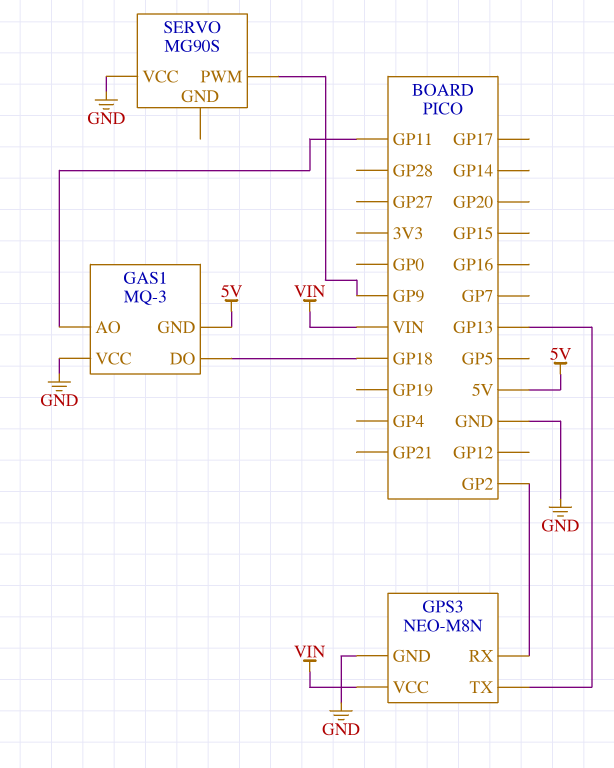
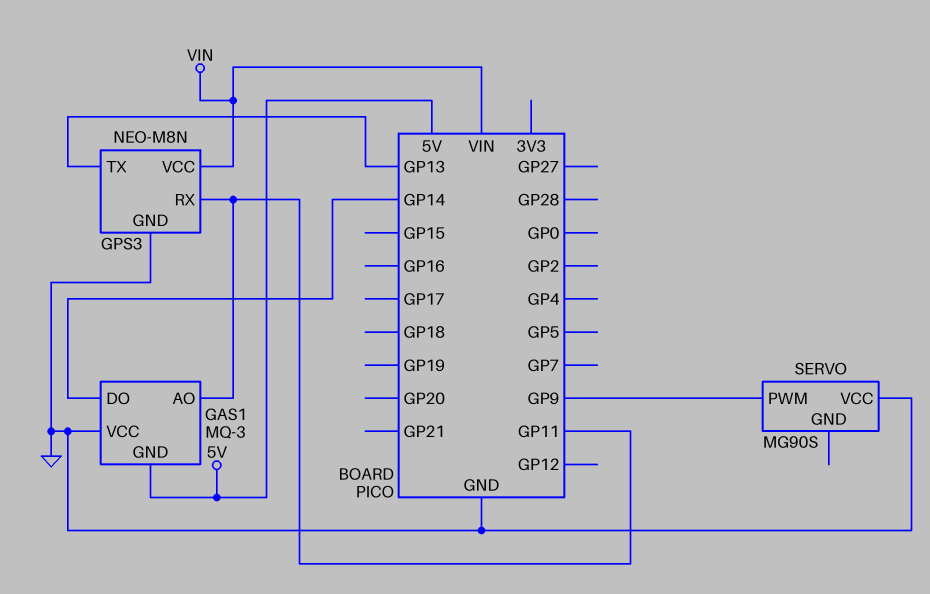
GAS1 pin DO: GP18 -> GP14
GPS3 pin RX: GP2 -> GP11

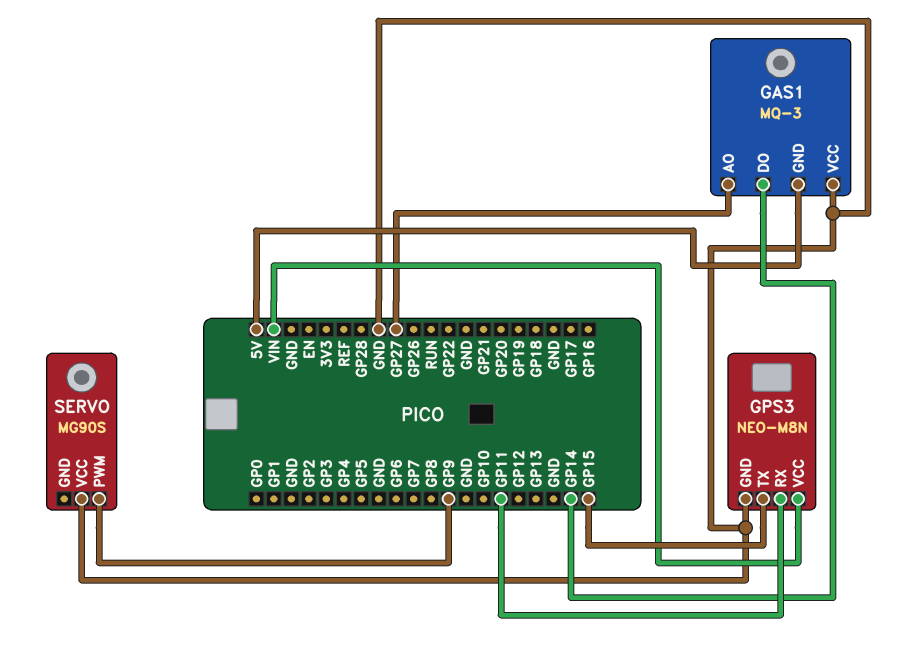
GAS1 pin AO: GP11 -> GP27
GPS3 pin TX: GP13 -> GP15

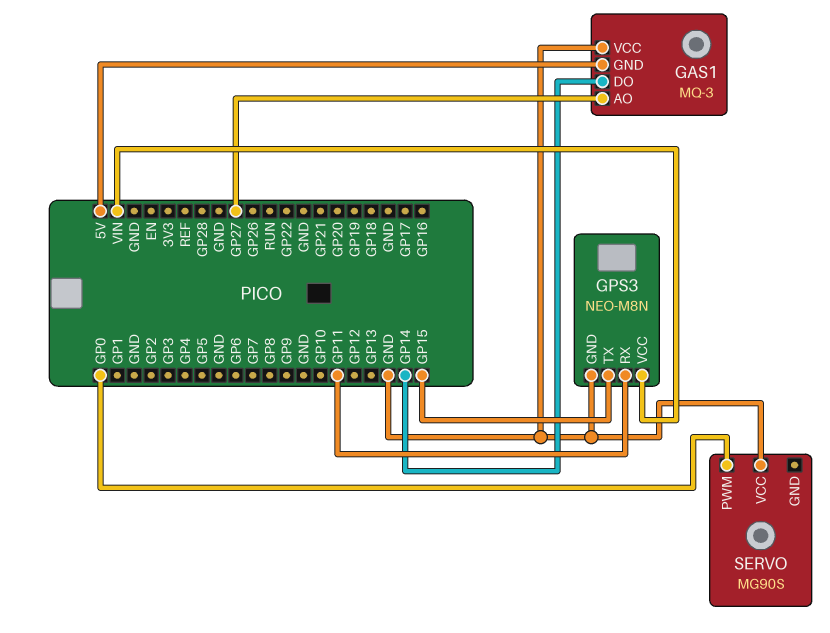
SERVO pin PWM: GP9 -> GP0

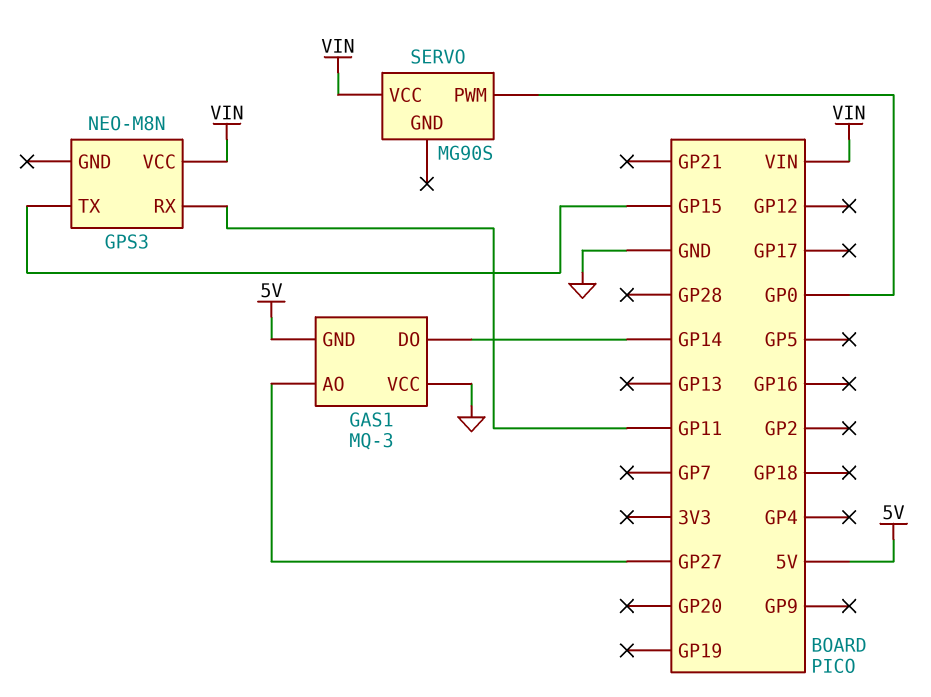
GPS3 pin GND: GND -> none
SERVO pin VCC: GND -> VIN

